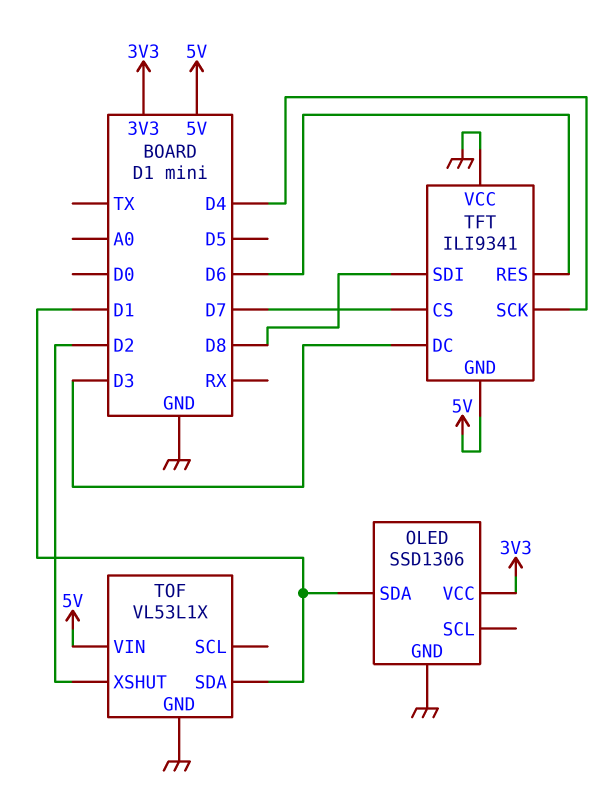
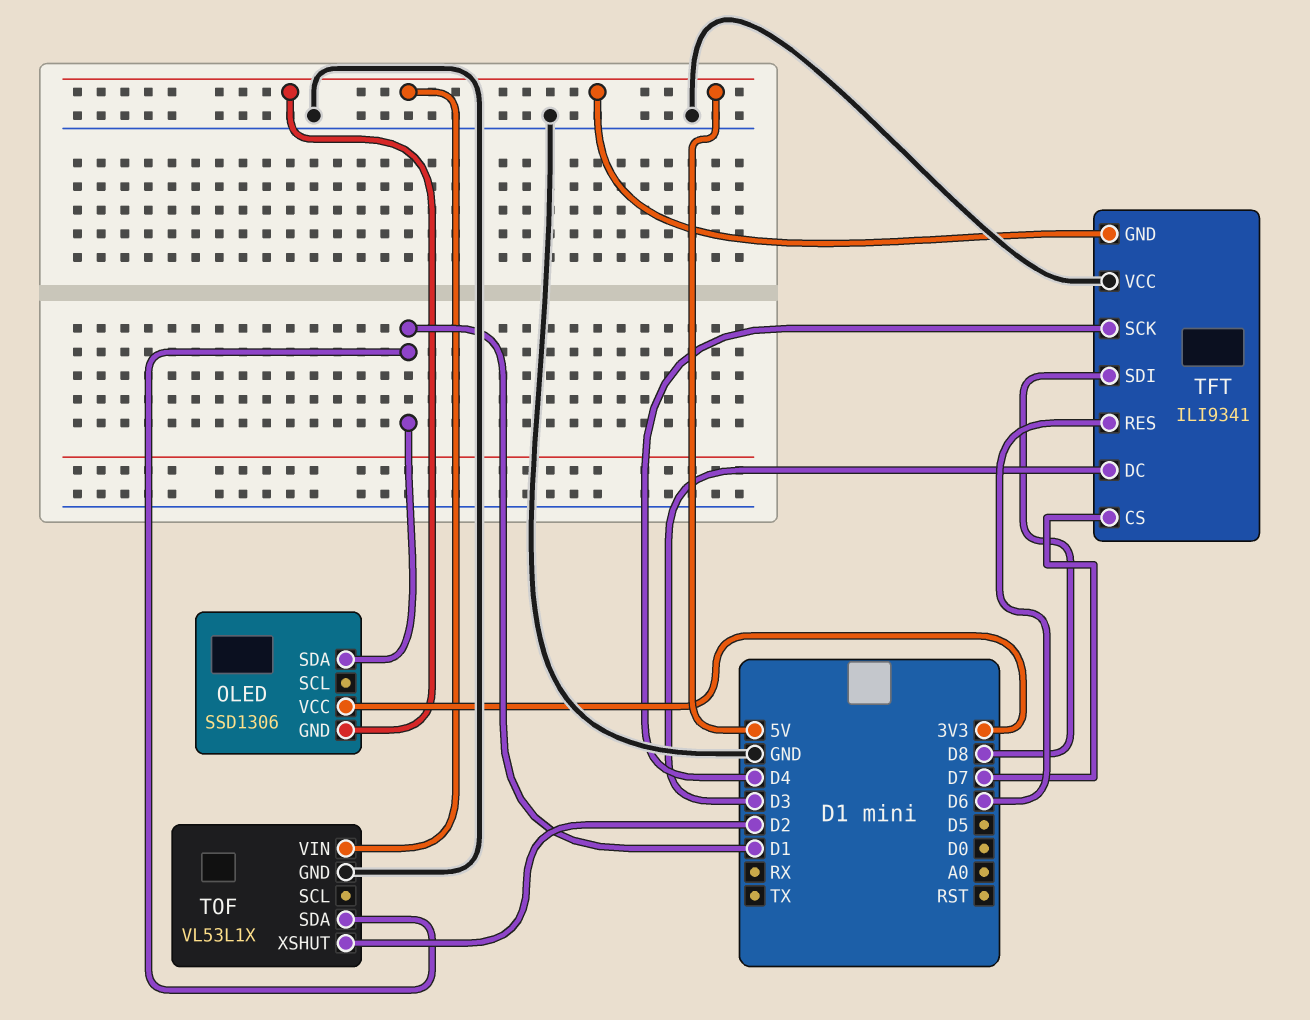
OLED pin GND: GND -> 5V

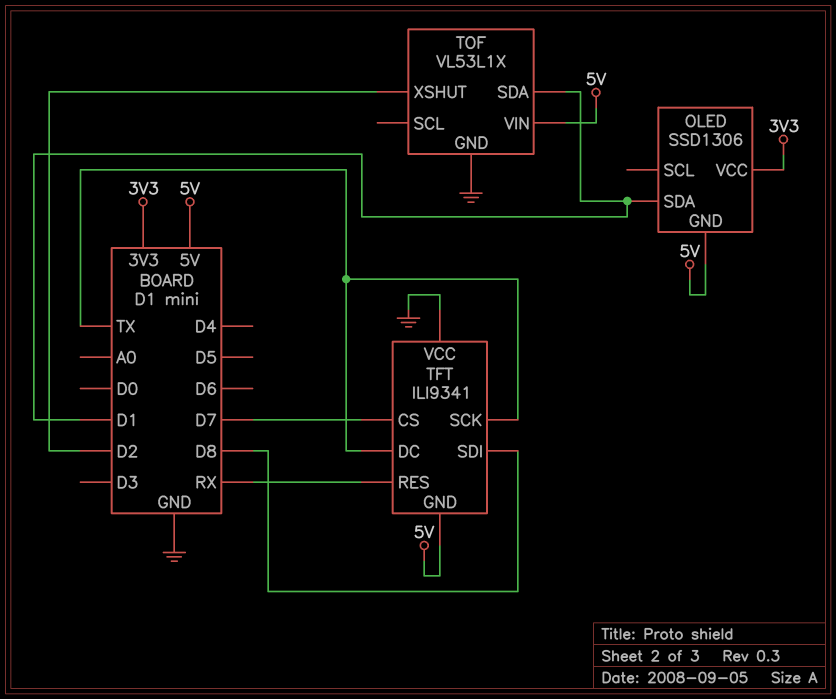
TFT pin DC: D3 -> TX
TFT pin RES: D6 -> RX
TFT pin SCK: D4 -> TX

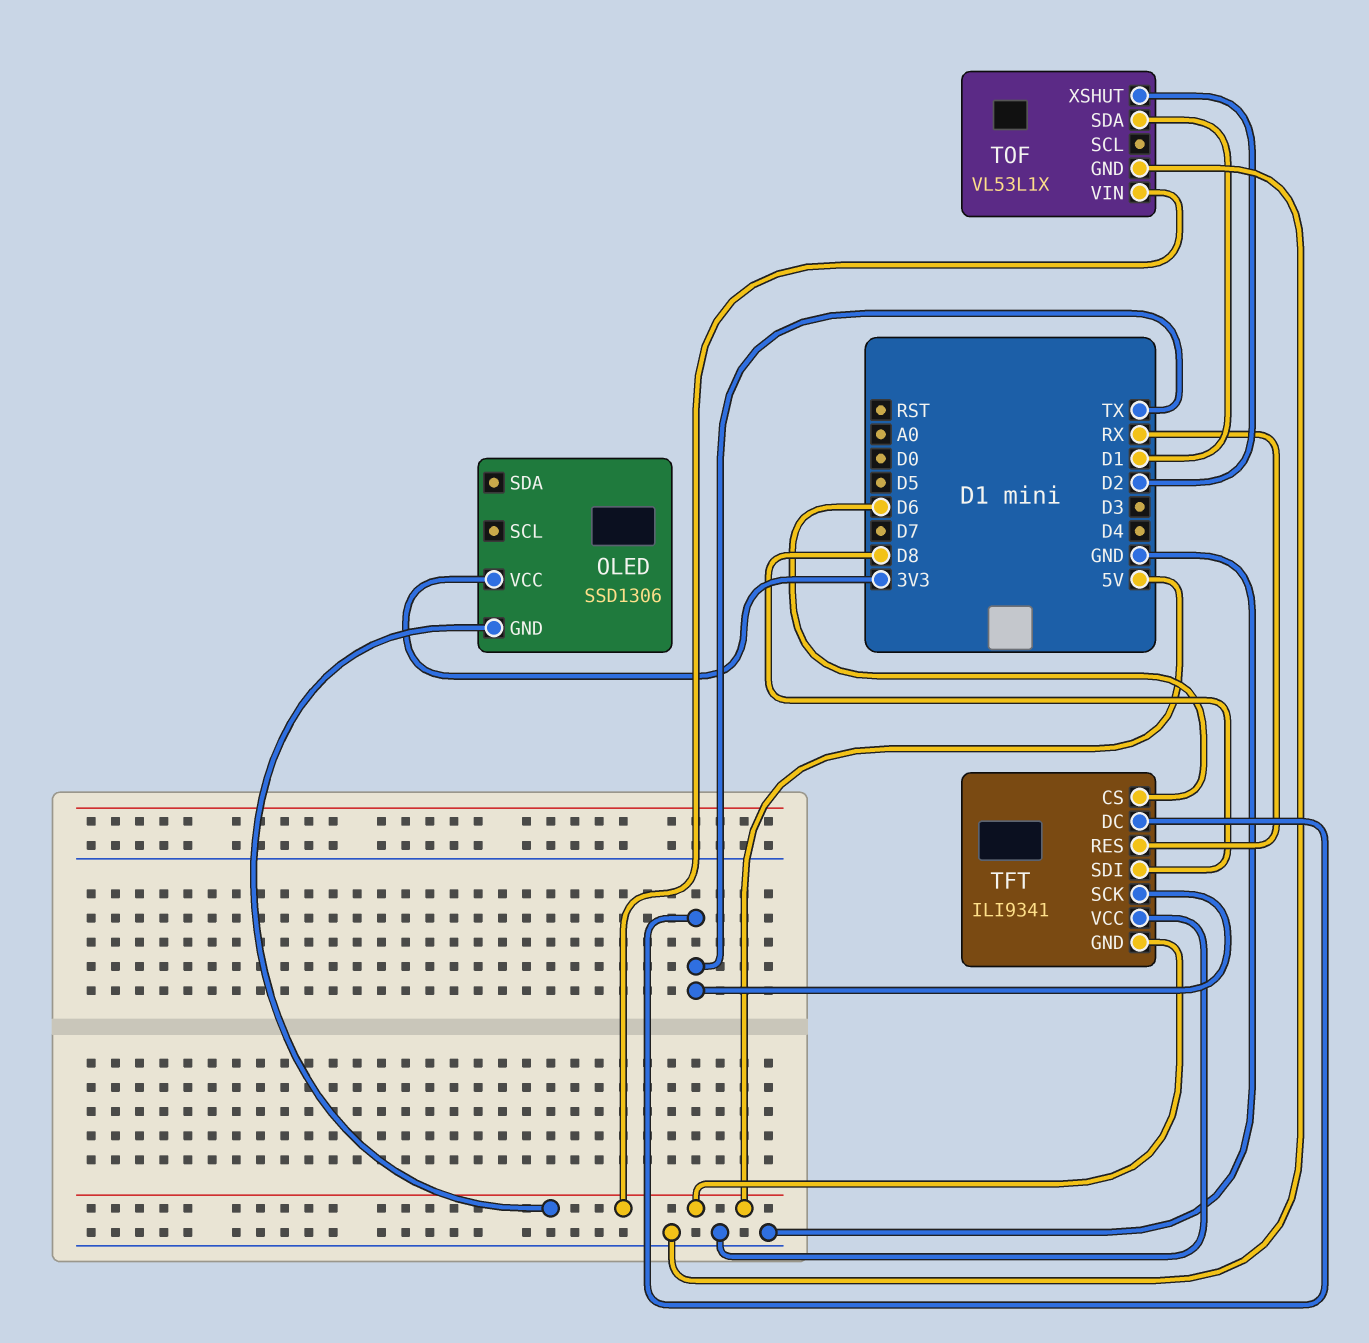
OLED pin SDA: D1 -> none
TFT pin CS: D7 -> D6

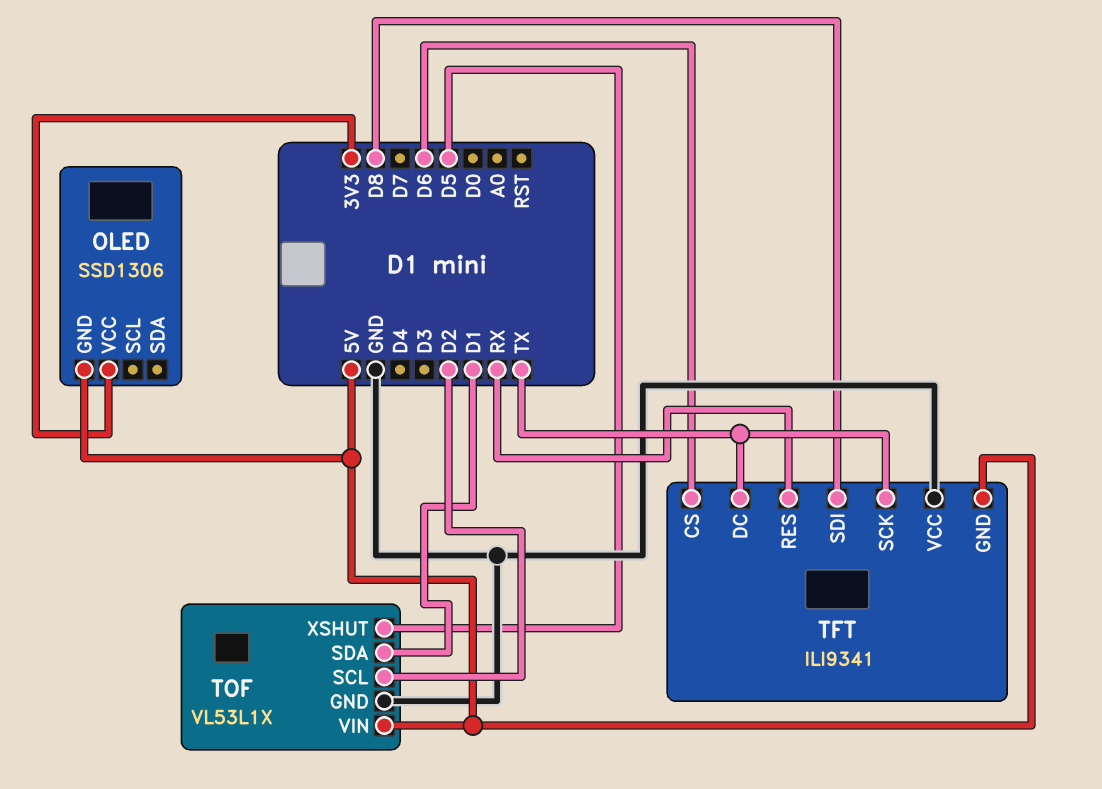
TOF pin SCL: none -> D2
TOF pin XSHUT: D2 -> D5

